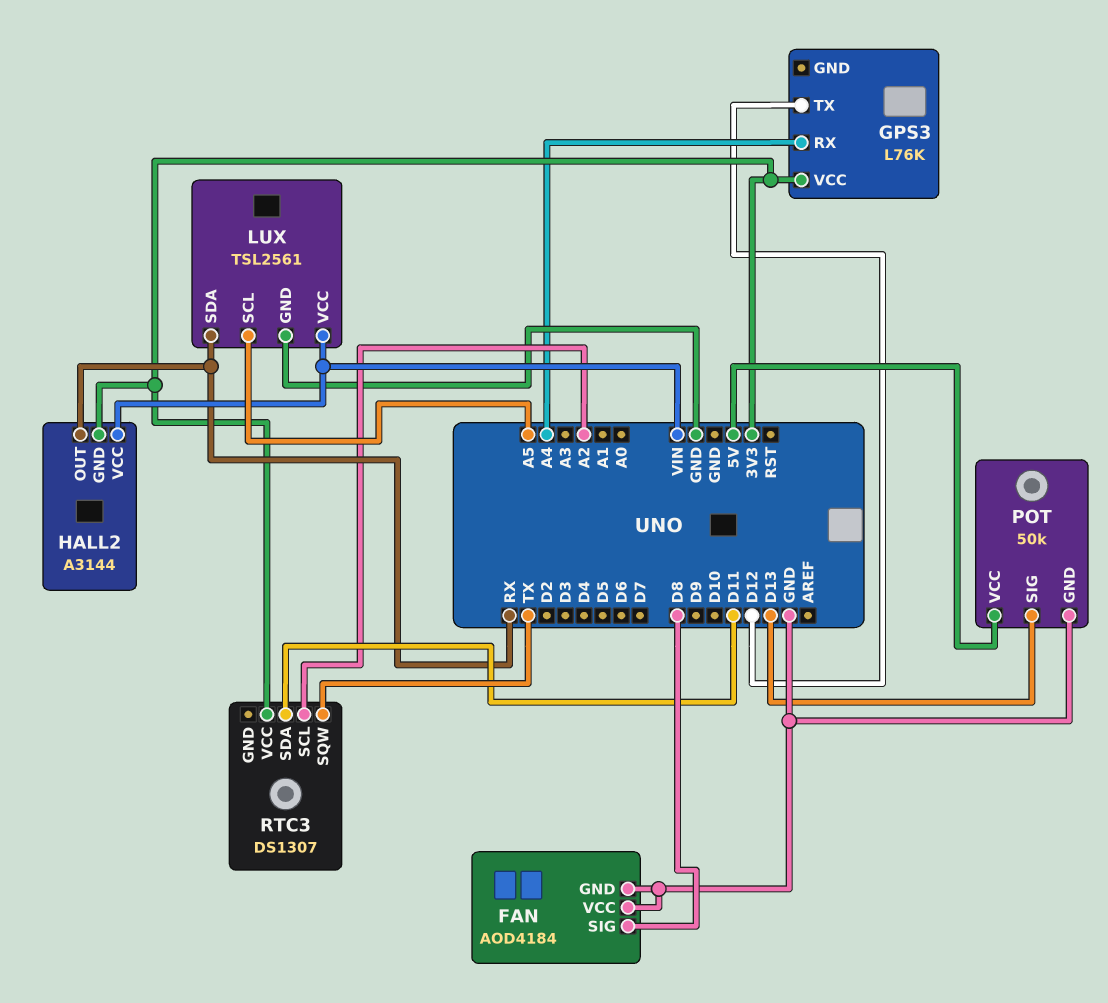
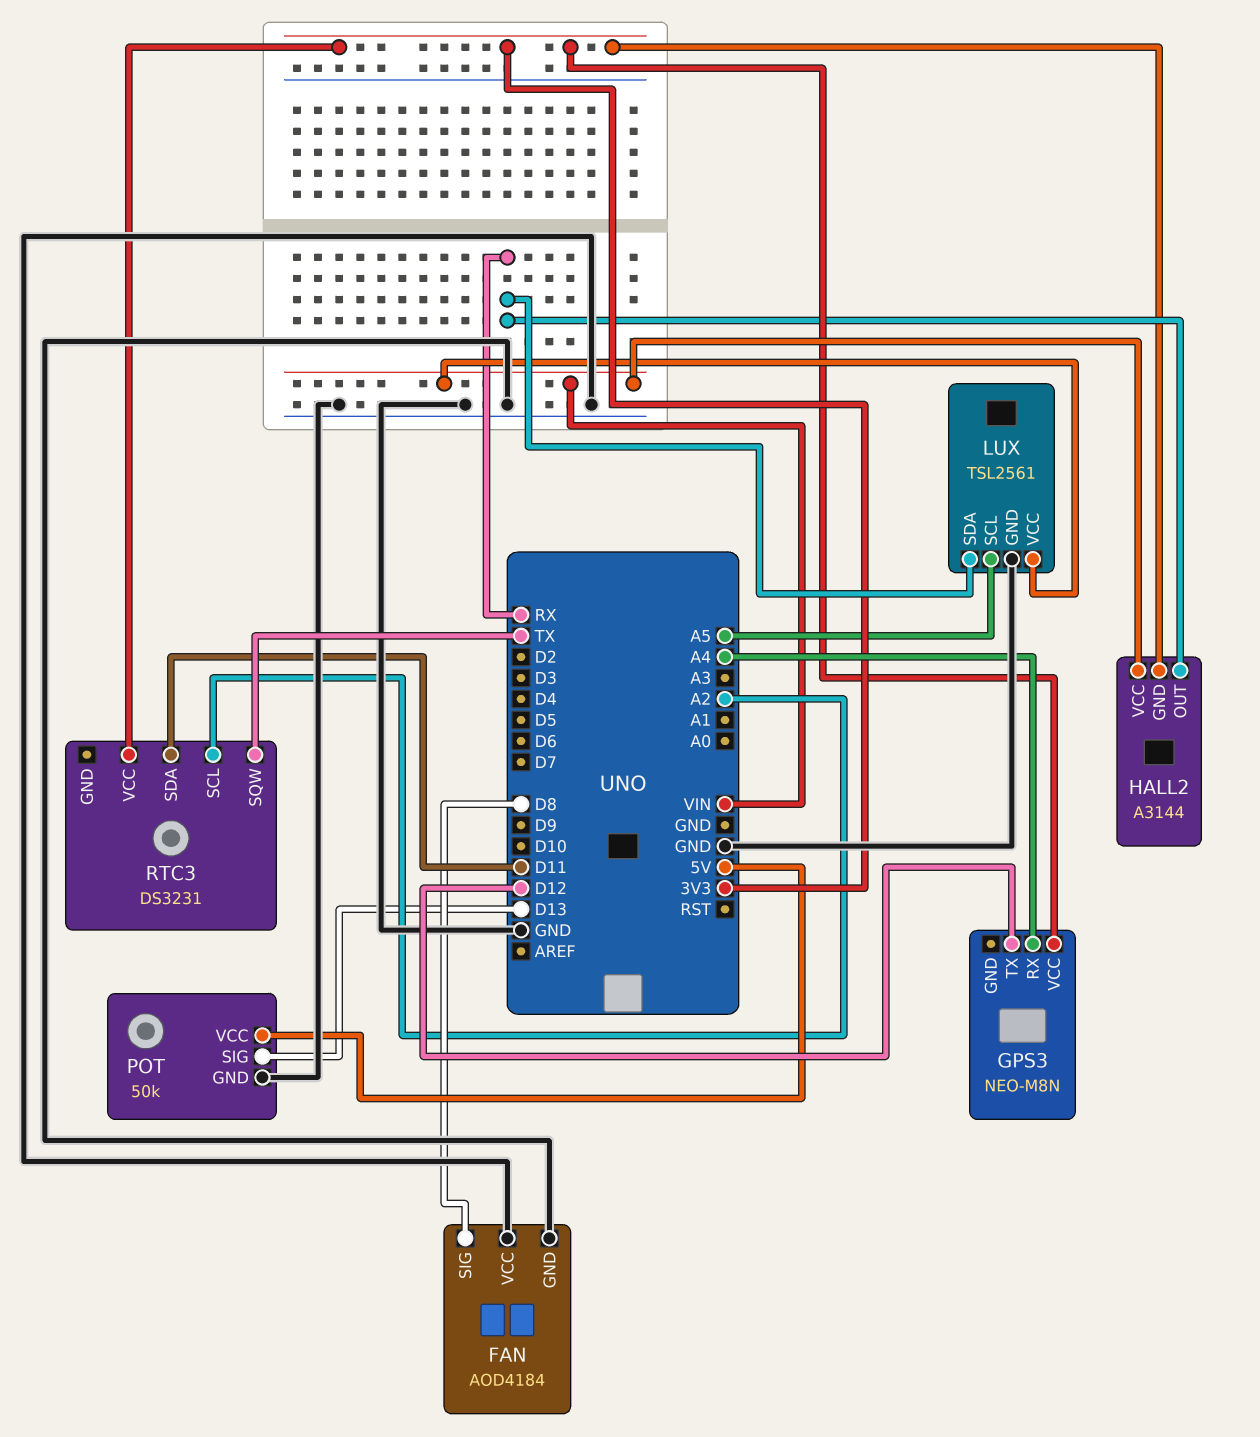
GPS3: L76K -> NEO-M8N
RTC3: DS1307 -> DS3231

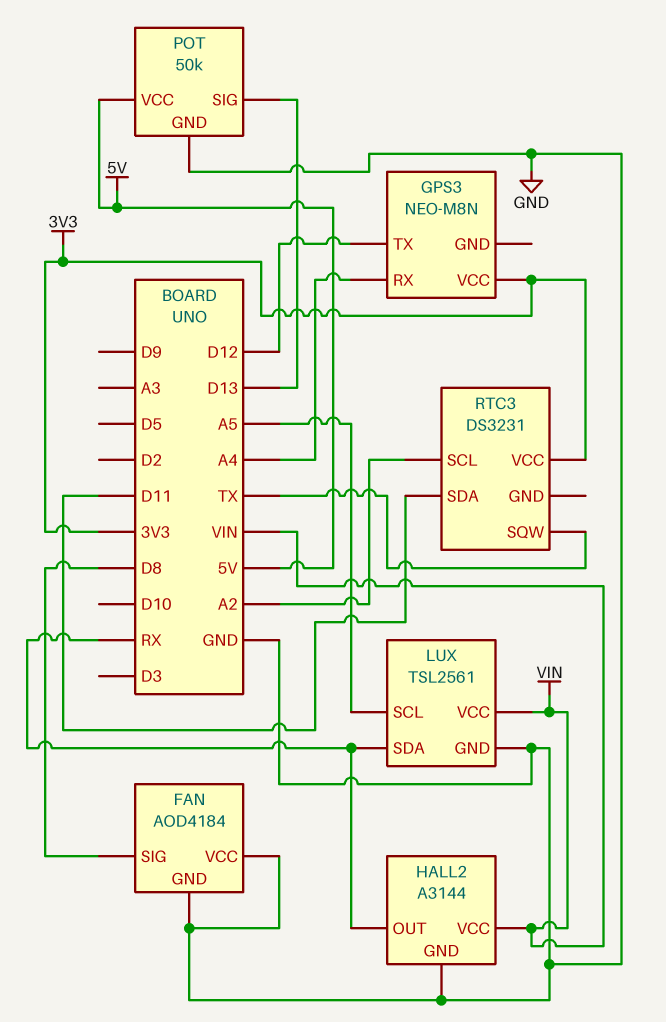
HALL2 pin GND: 3V3 -> GND

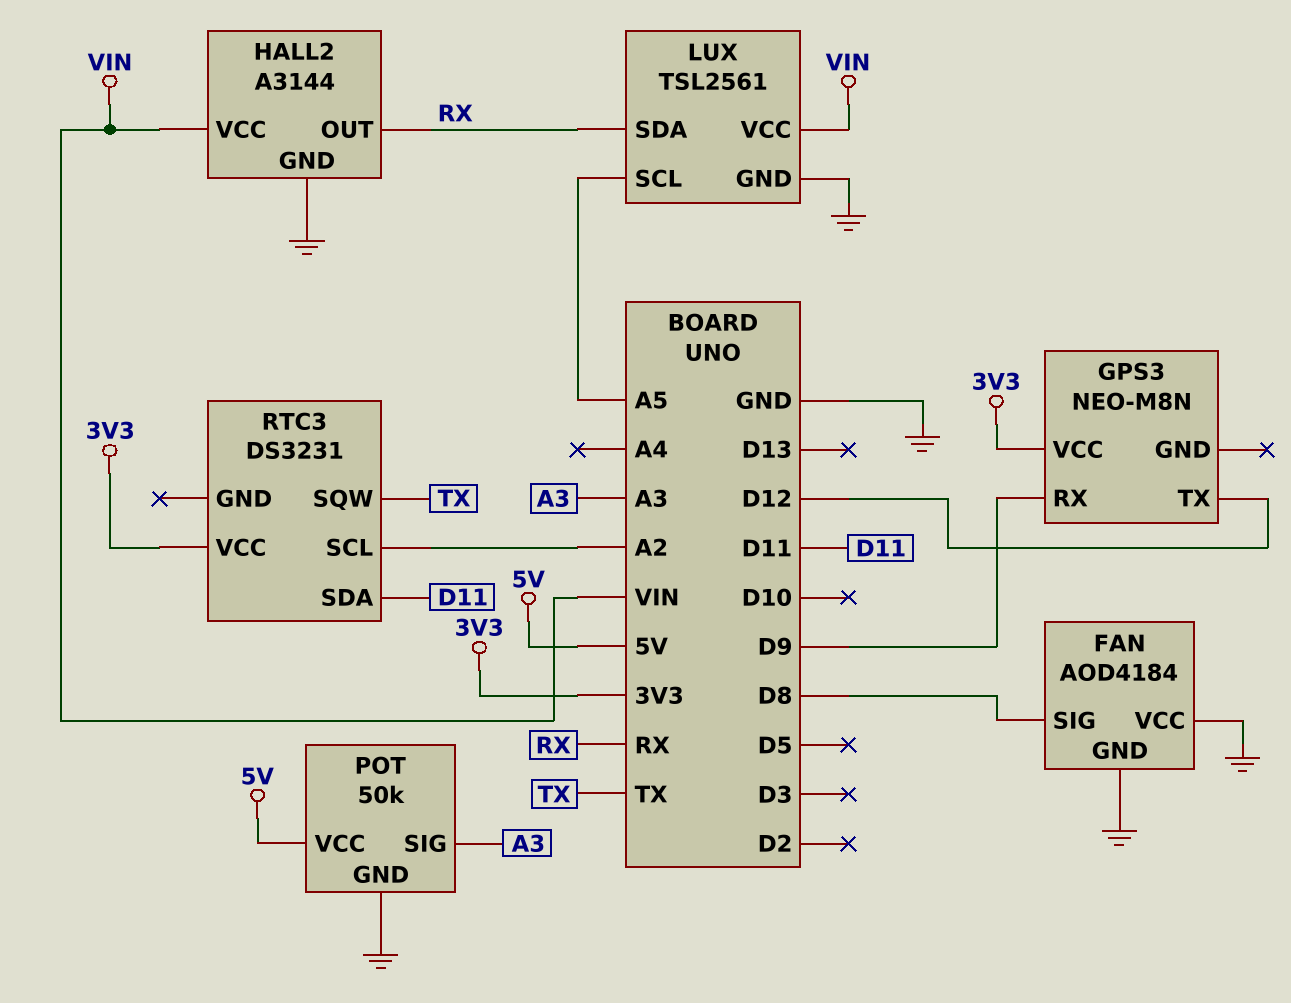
GPS3 pin RX: A4 -> D9
POT pin SIG: D13 -> A3

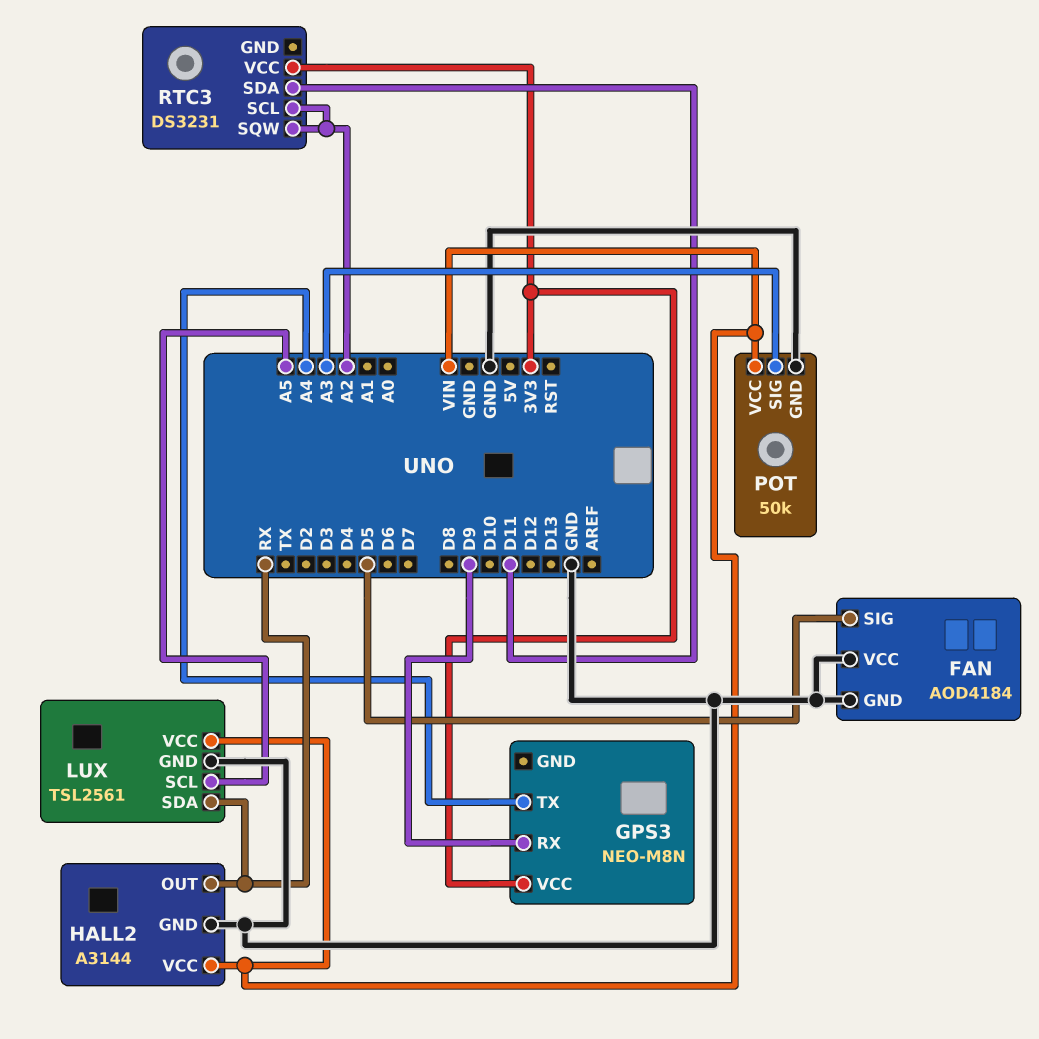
FAN pin SIG: D8 -> D5
GPS3 pin TX: D12 -> A4
POT pin VCC: 5V -> VIN
RTC3 pin SQW: TX -> A2

